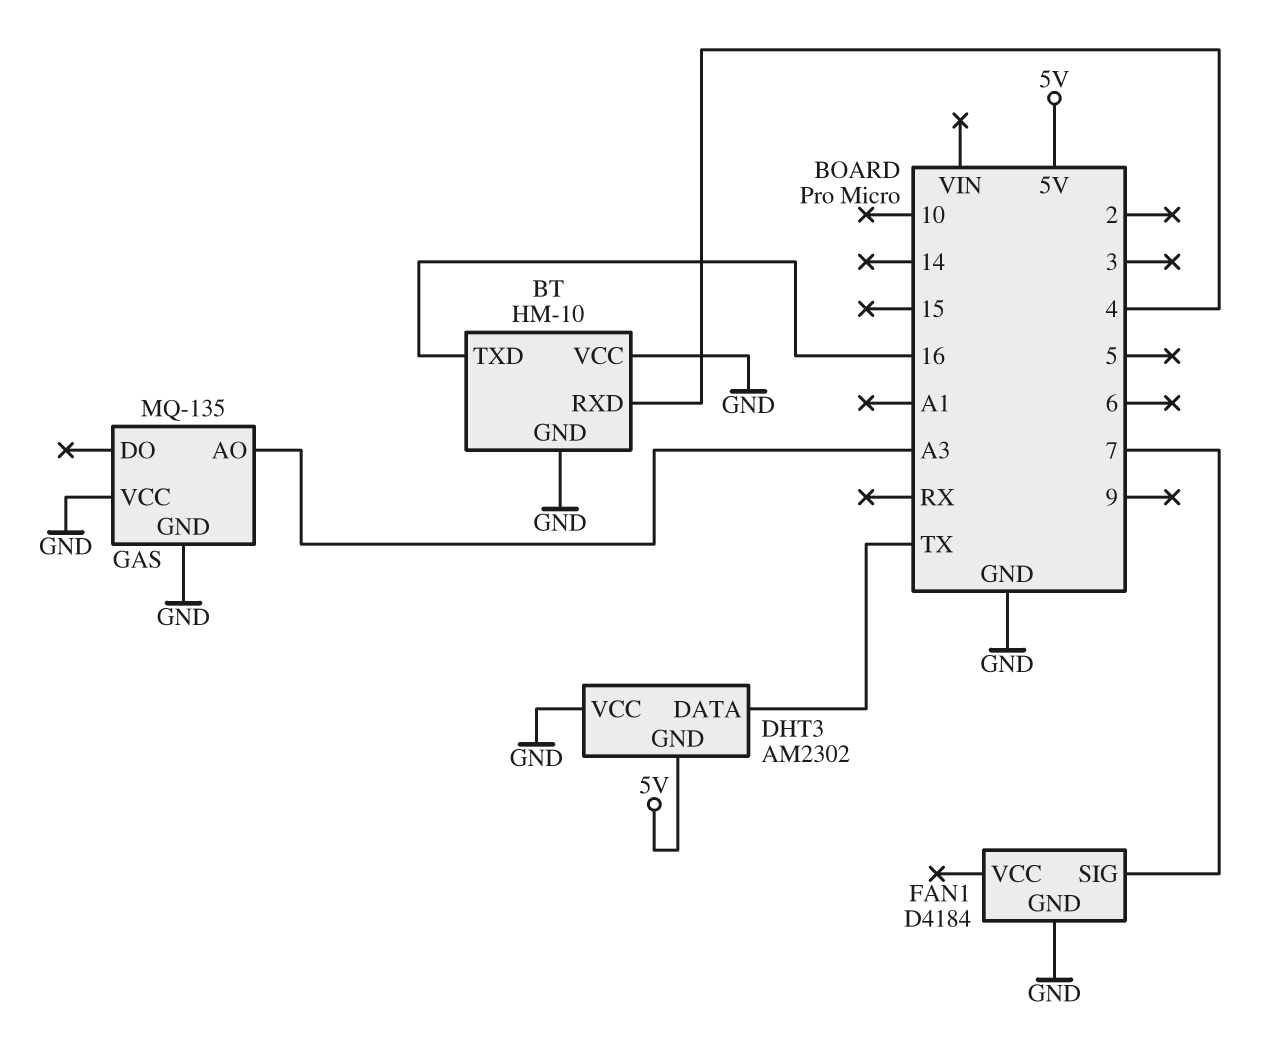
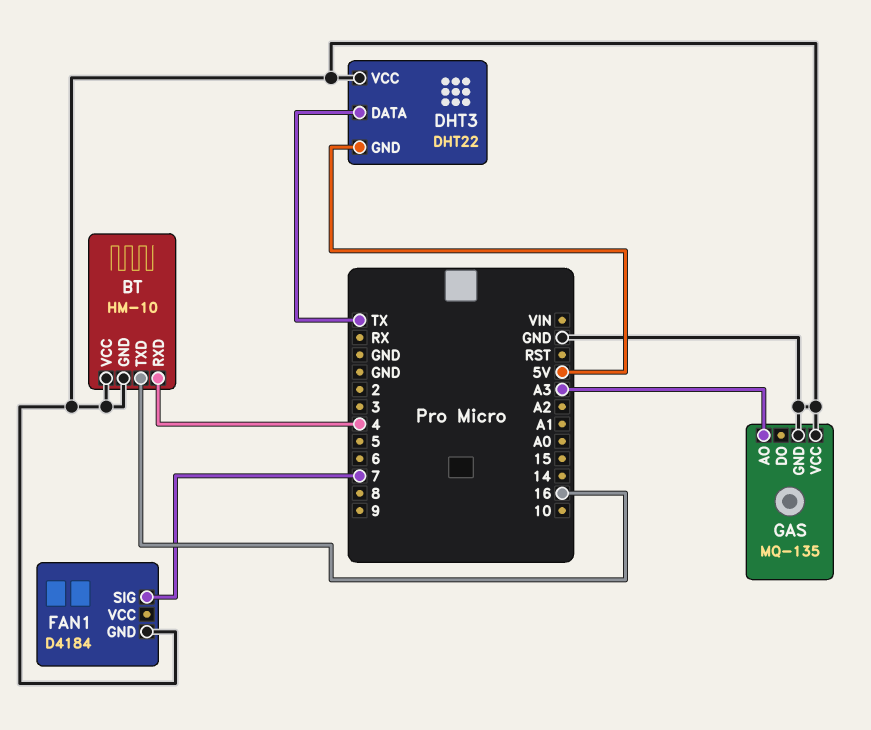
DHT3: AM2302 -> DHT22

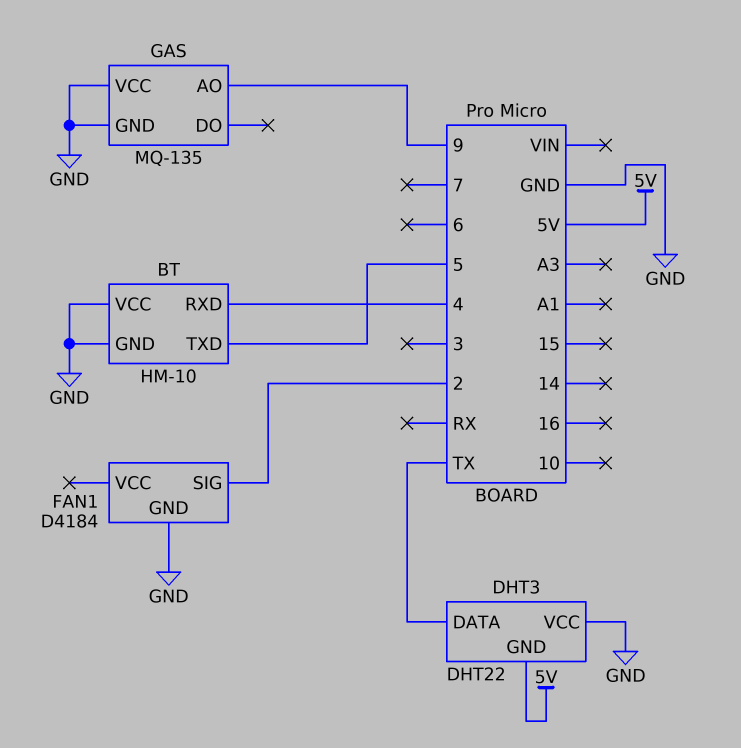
BT pin TXD: 16 -> 5
FAN1 pin SIG: 7 -> 2
GAS pin AO: A3 -> 9

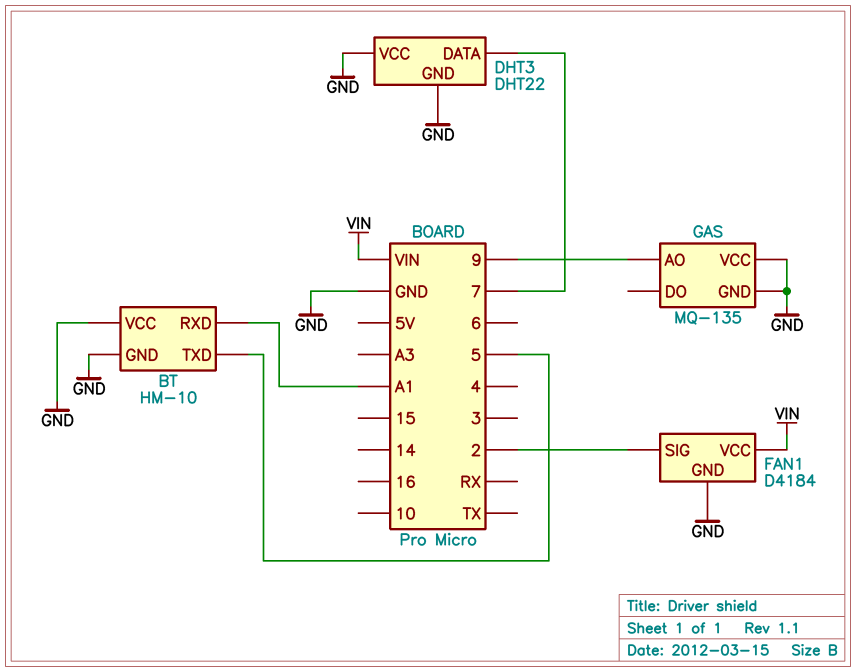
BT pin RXD: 4 -> A1
DHT3 pin DATA: TX -> 7
DHT3 pin GND: 5V -> GND
FAN1 pin VCC: none -> VIN

